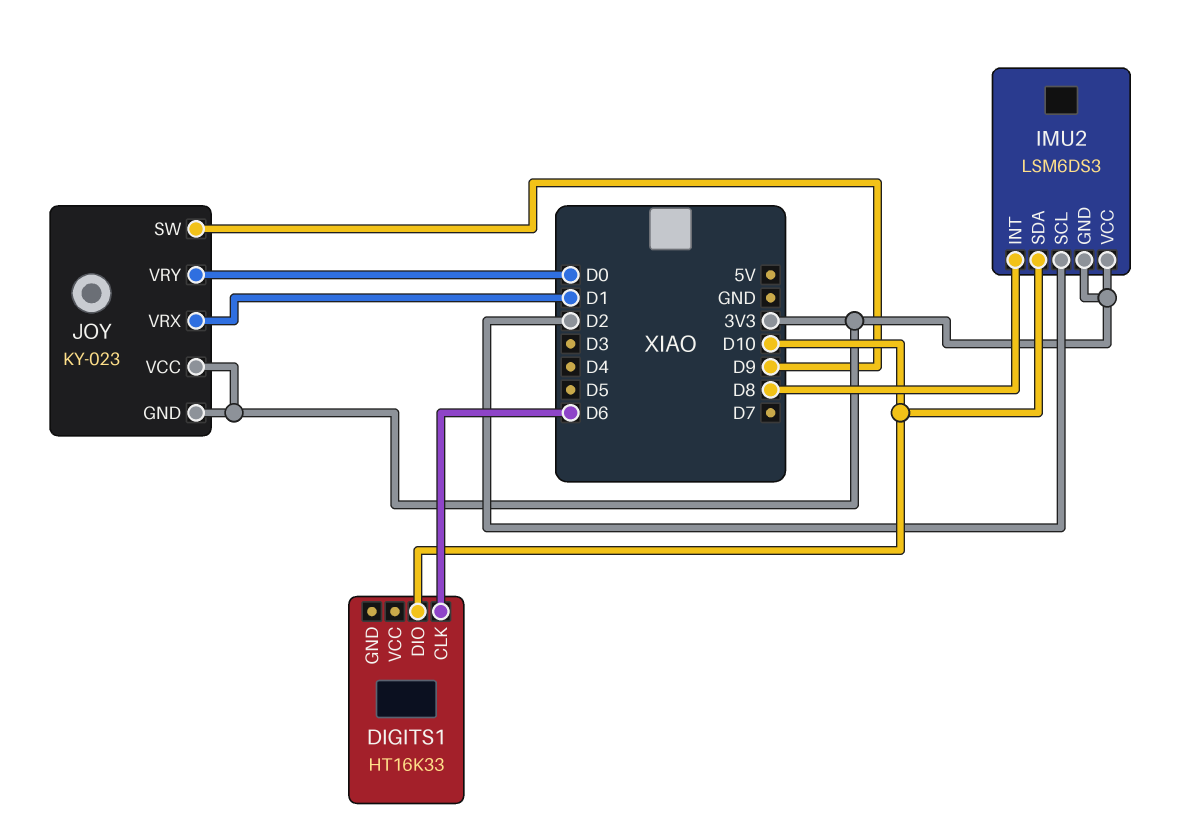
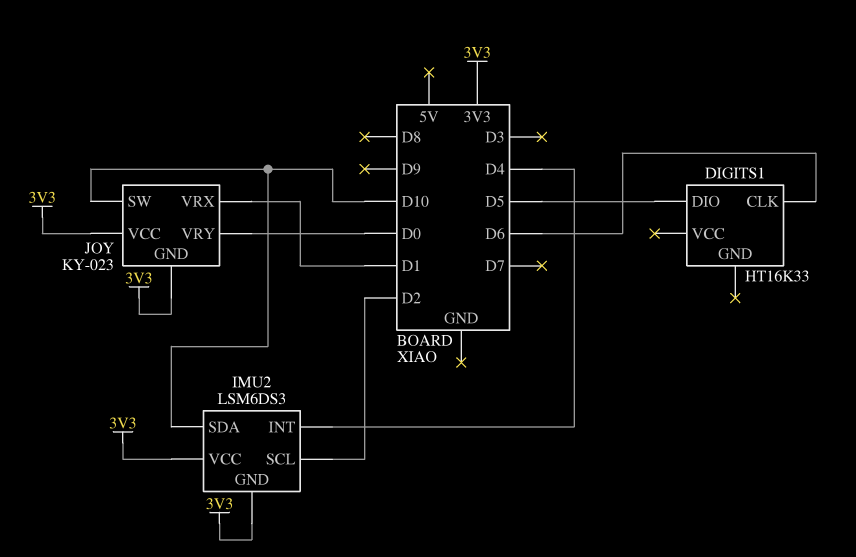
DIGITS1 pin DIO: D10 -> D5
IMU2 pin INT: D8 -> D4
JOY pin SW: D9 -> D10

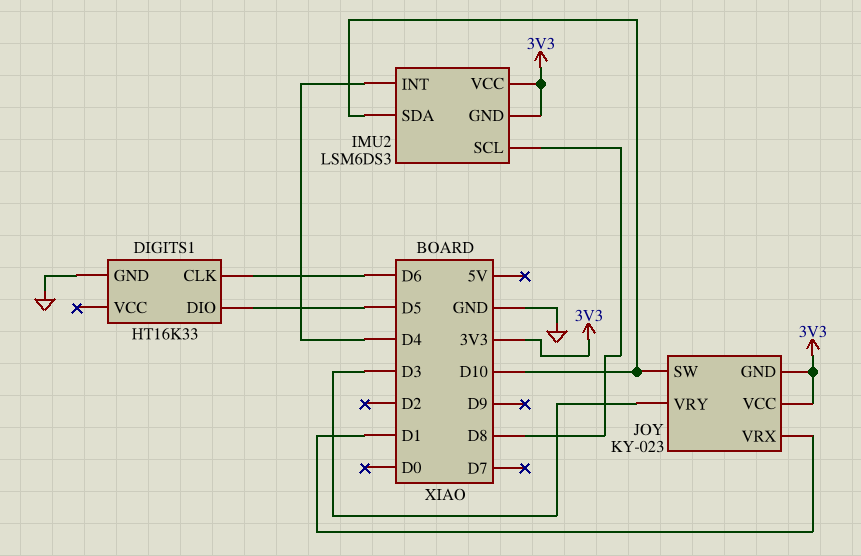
DIGITS1 pin GND: none -> GND
IMU2 pin SCL: D2 -> D8
JOY pin VRY: D0 -> D3

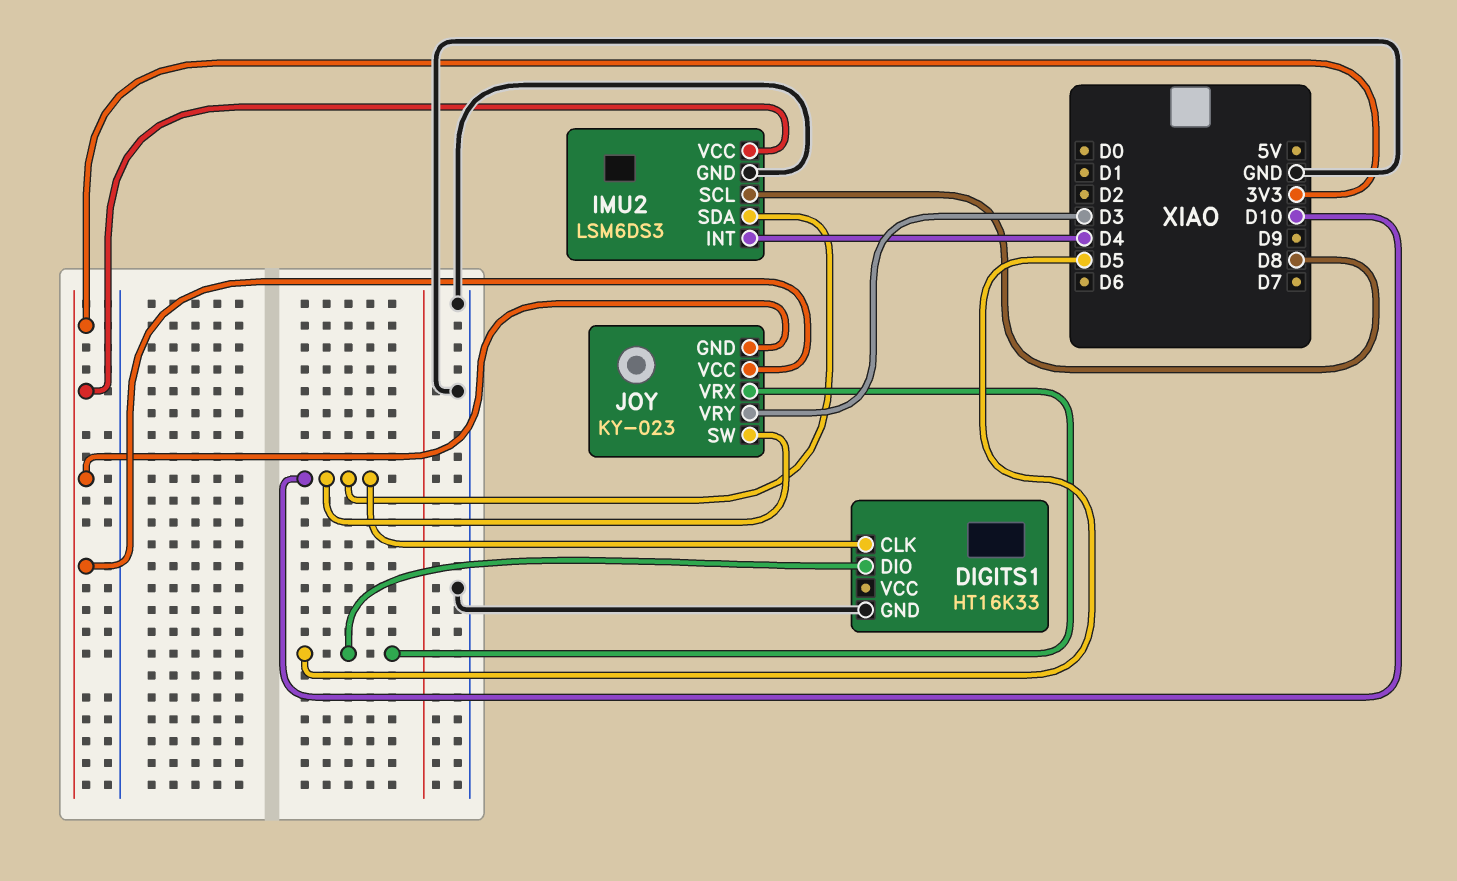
DIGITS1 pin CLK: D6 -> D10
IMU2 pin GND: 3V3 -> GND
JOY pin VRX: D1 -> D5

